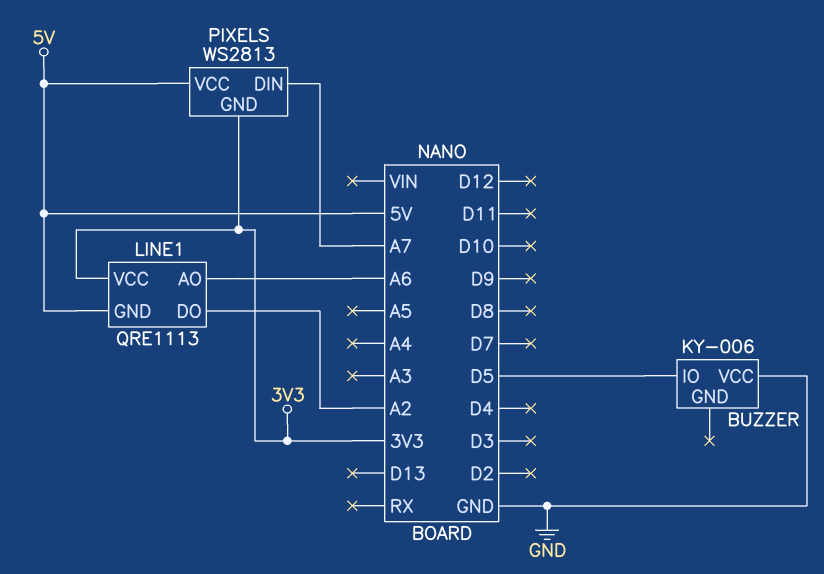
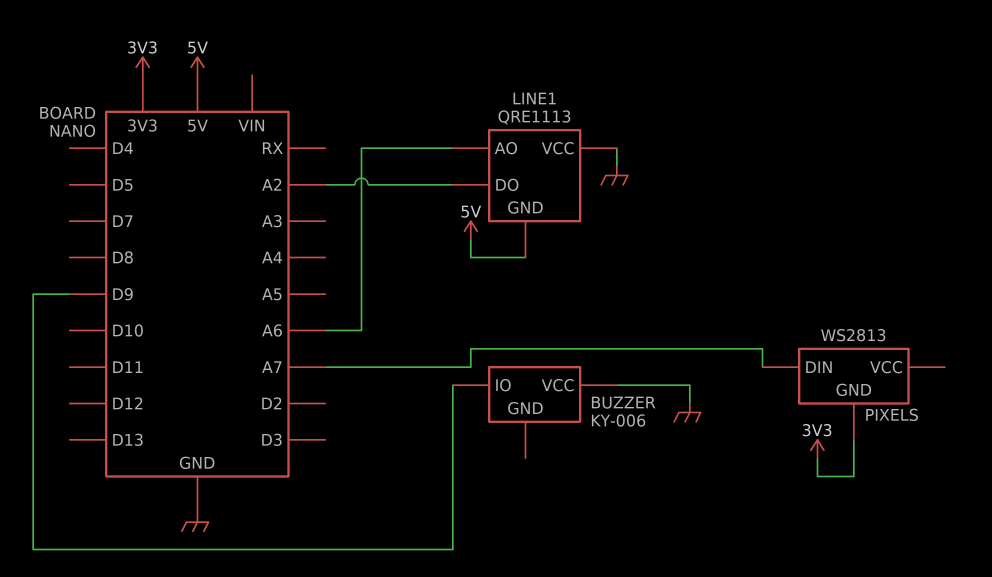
BUZZER pin IO: D5 -> D9
LINE1 pin VCC: 3V3 -> GND
PIXELS pin VCC: 5V -> none

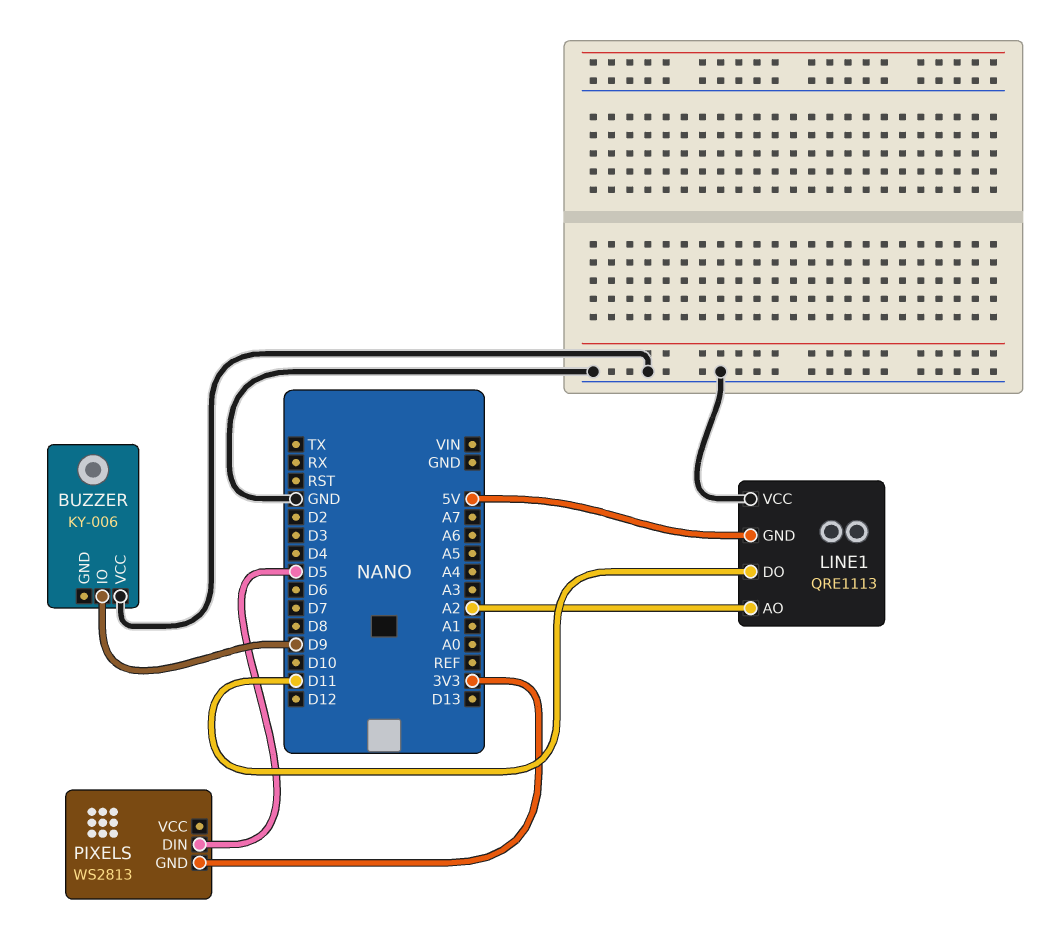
LINE1 pin AO: A6 -> A2
LINE1 pin DO: A2 -> D11
PIXELS pin DIN: A7 -> D5

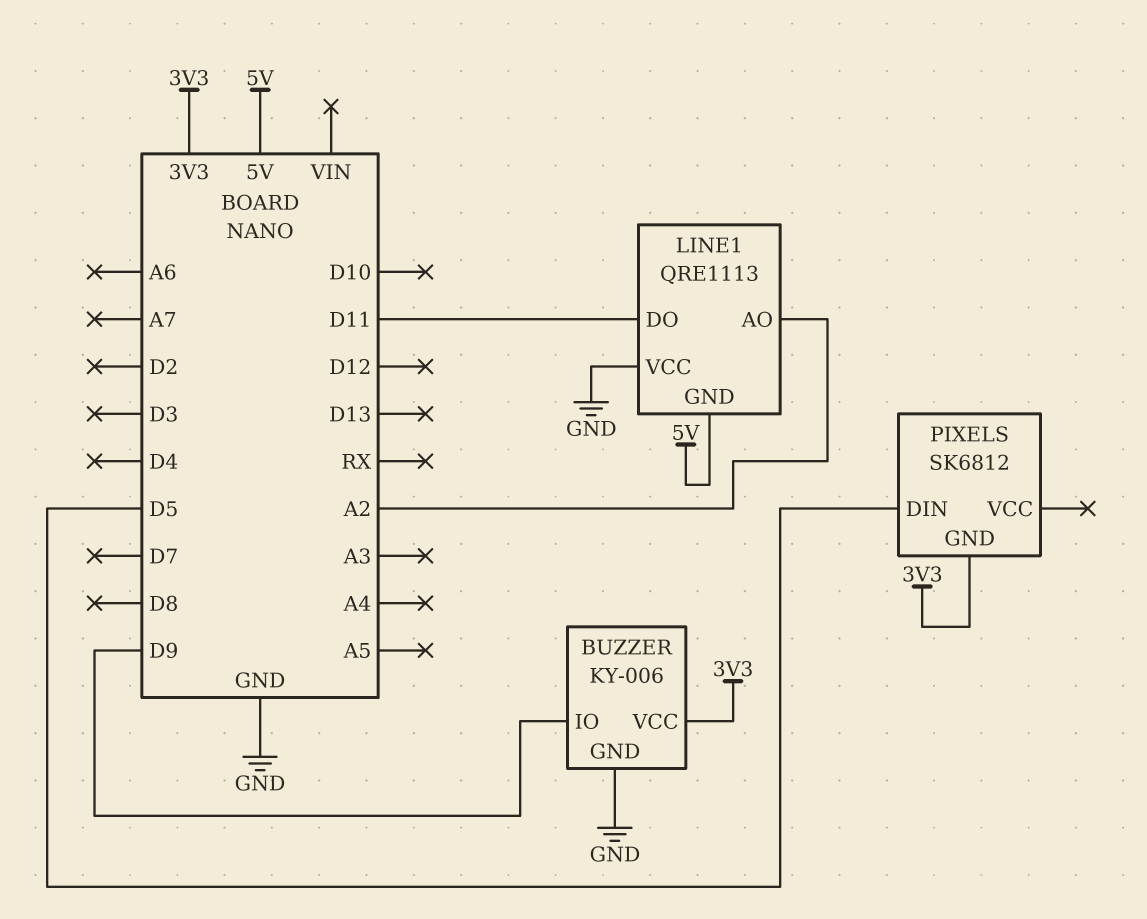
BUZZER pin GND: none -> GND
BUZZER pin VCC: GND -> 3V3
PIXELS: WS2813 -> SK6812

